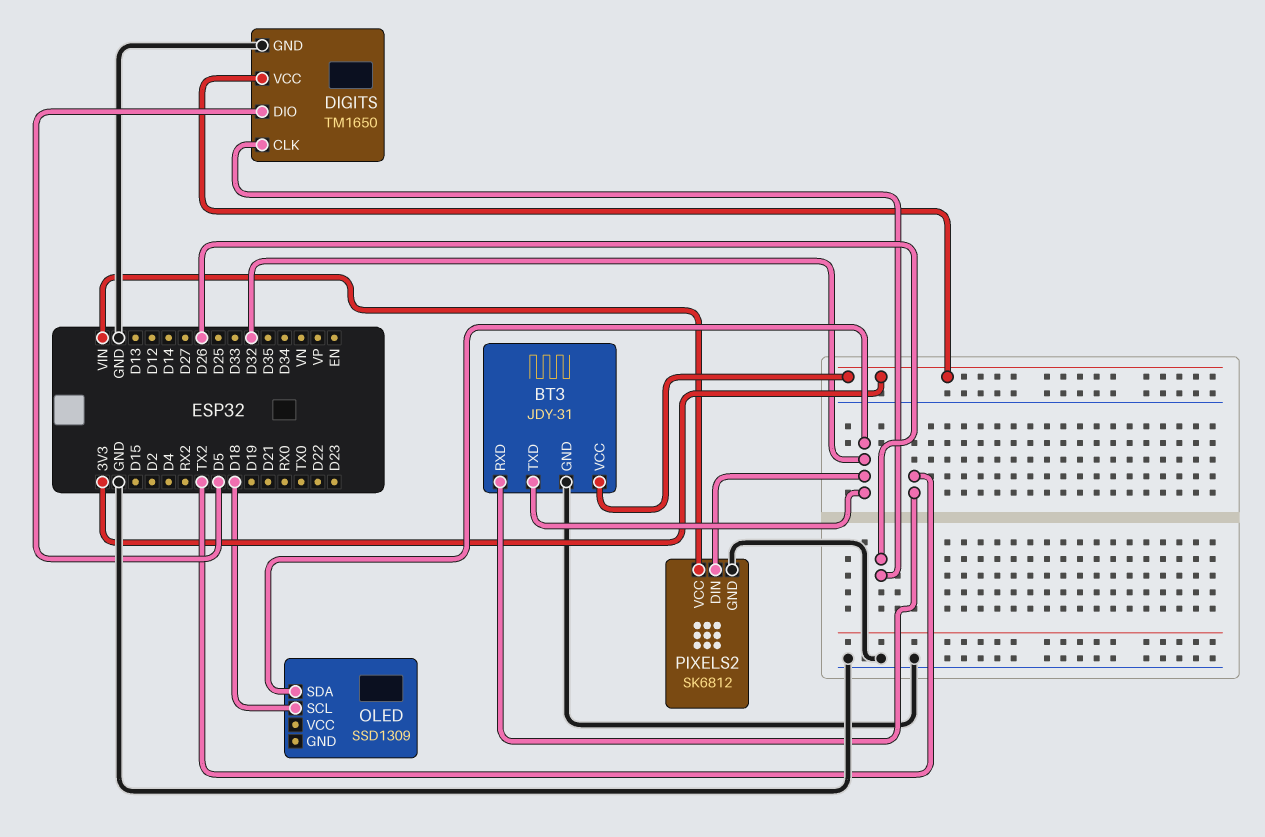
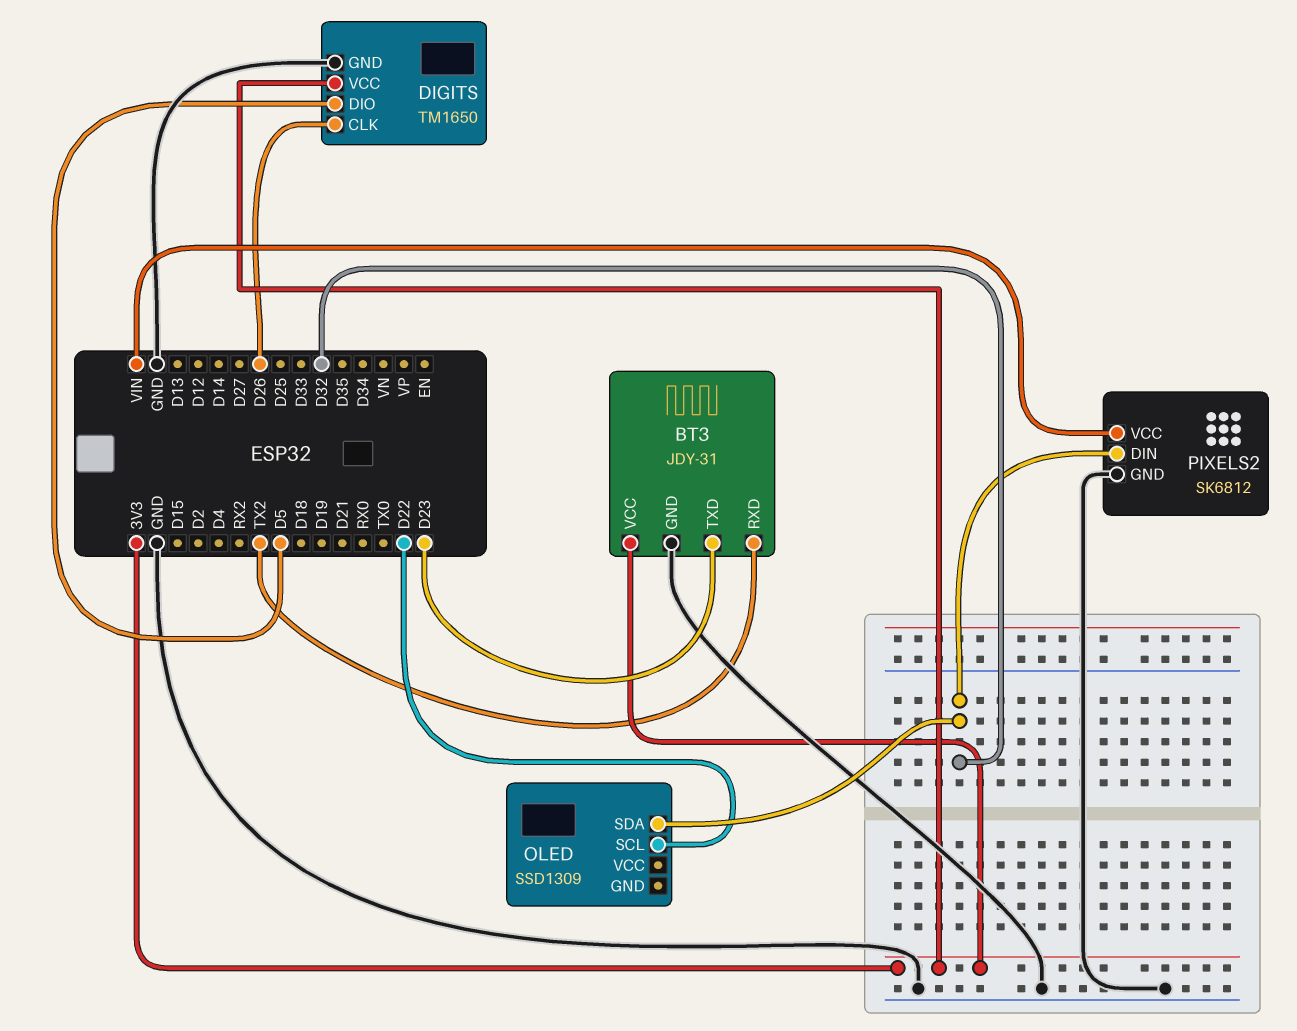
BT3 pin TXD: D32 -> D23
OLED pin SCL: D18 -> D22

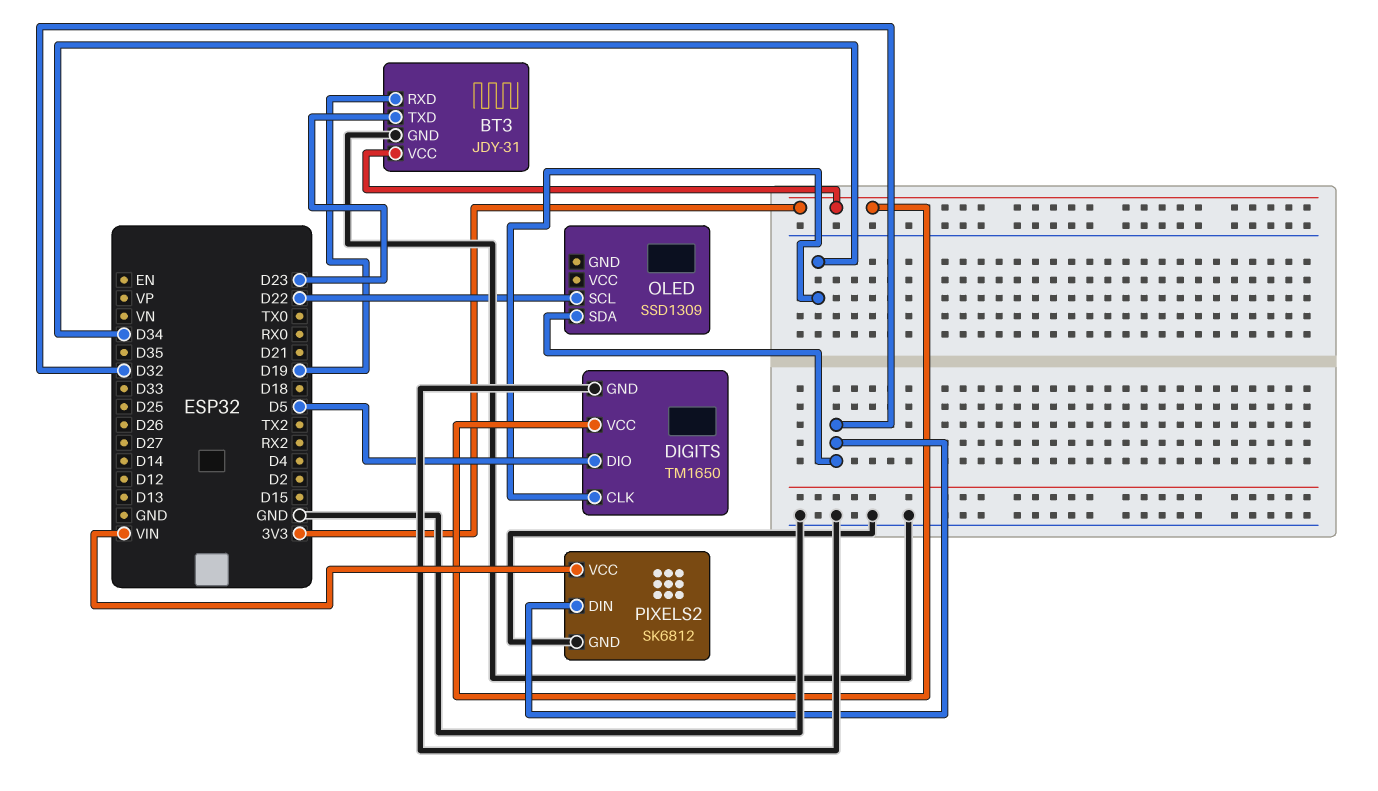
BT3 pin RXD: TX2 -> D19
DIGITS pin CLK: D26 -> D34

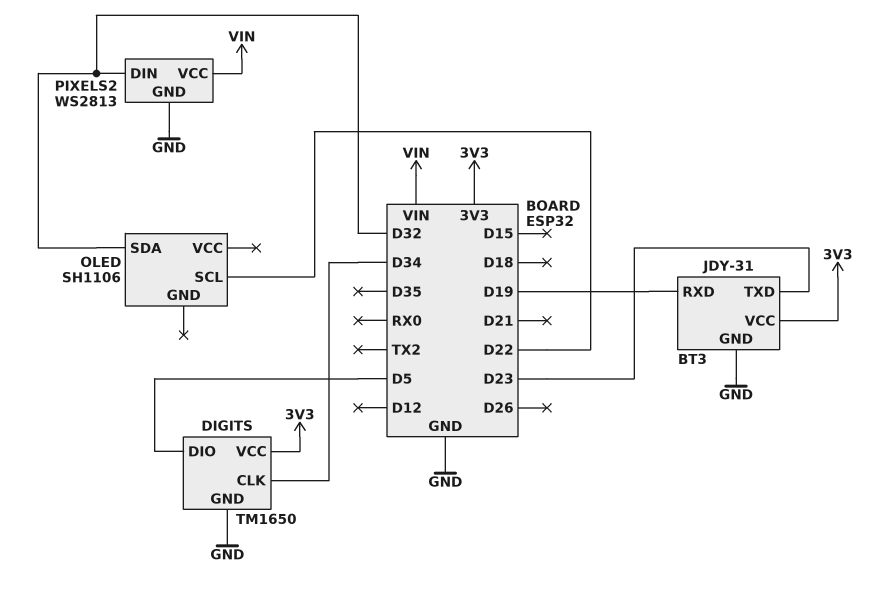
OLED: SSD1309 -> SH1106
PIXELS2: SK6812 -> WS2813

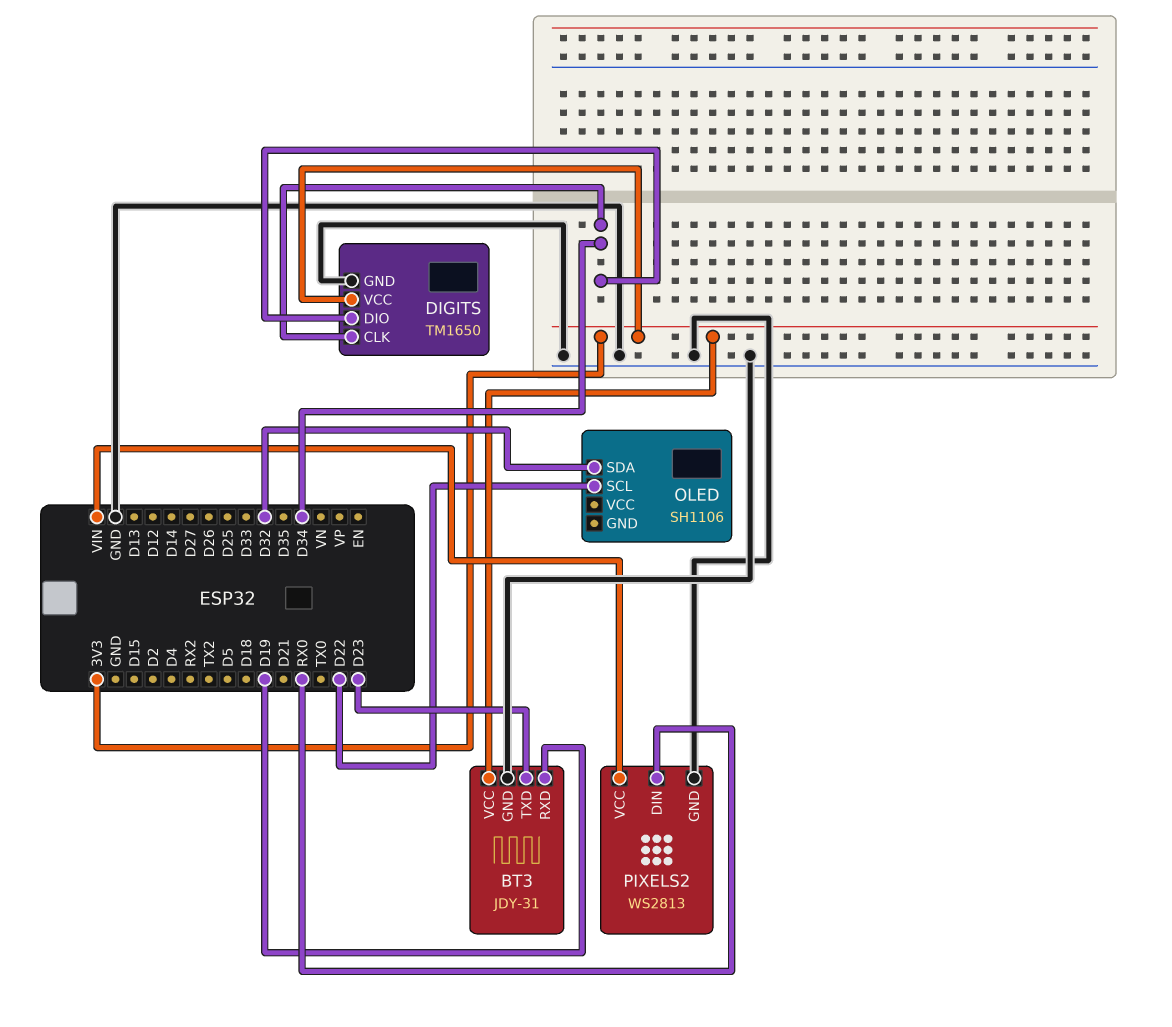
DIGITS pin DIO: D5 -> D34
PIXELS2 pin DIN: D32 -> RX0

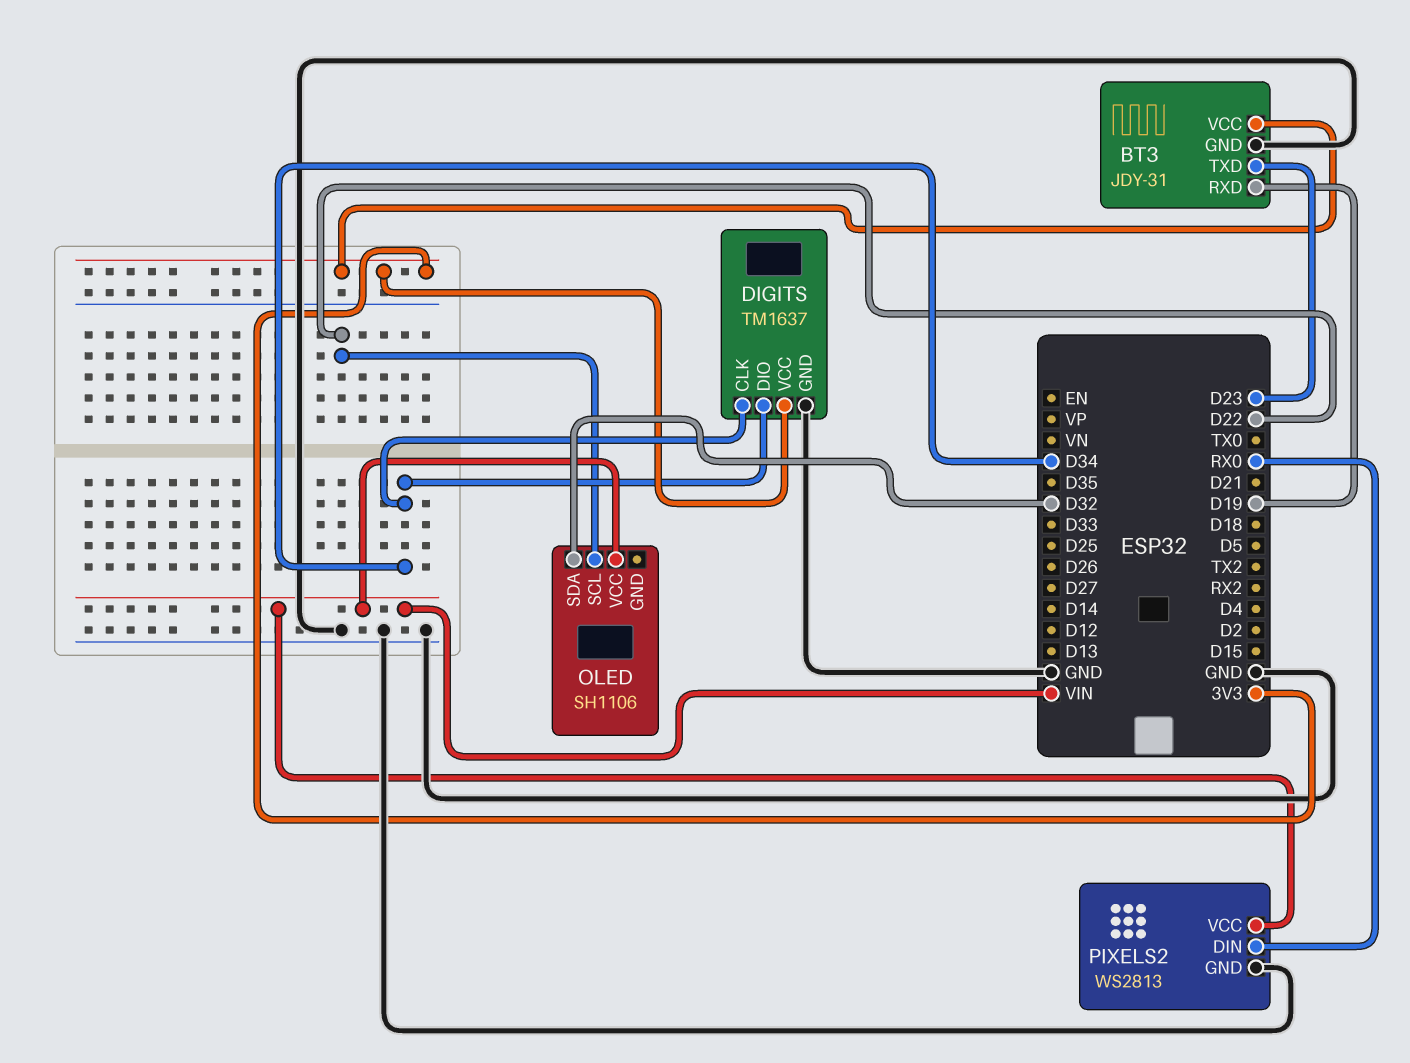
DIGITS: TM1650 -> TM1637
OLED pin VCC: none -> VIN

